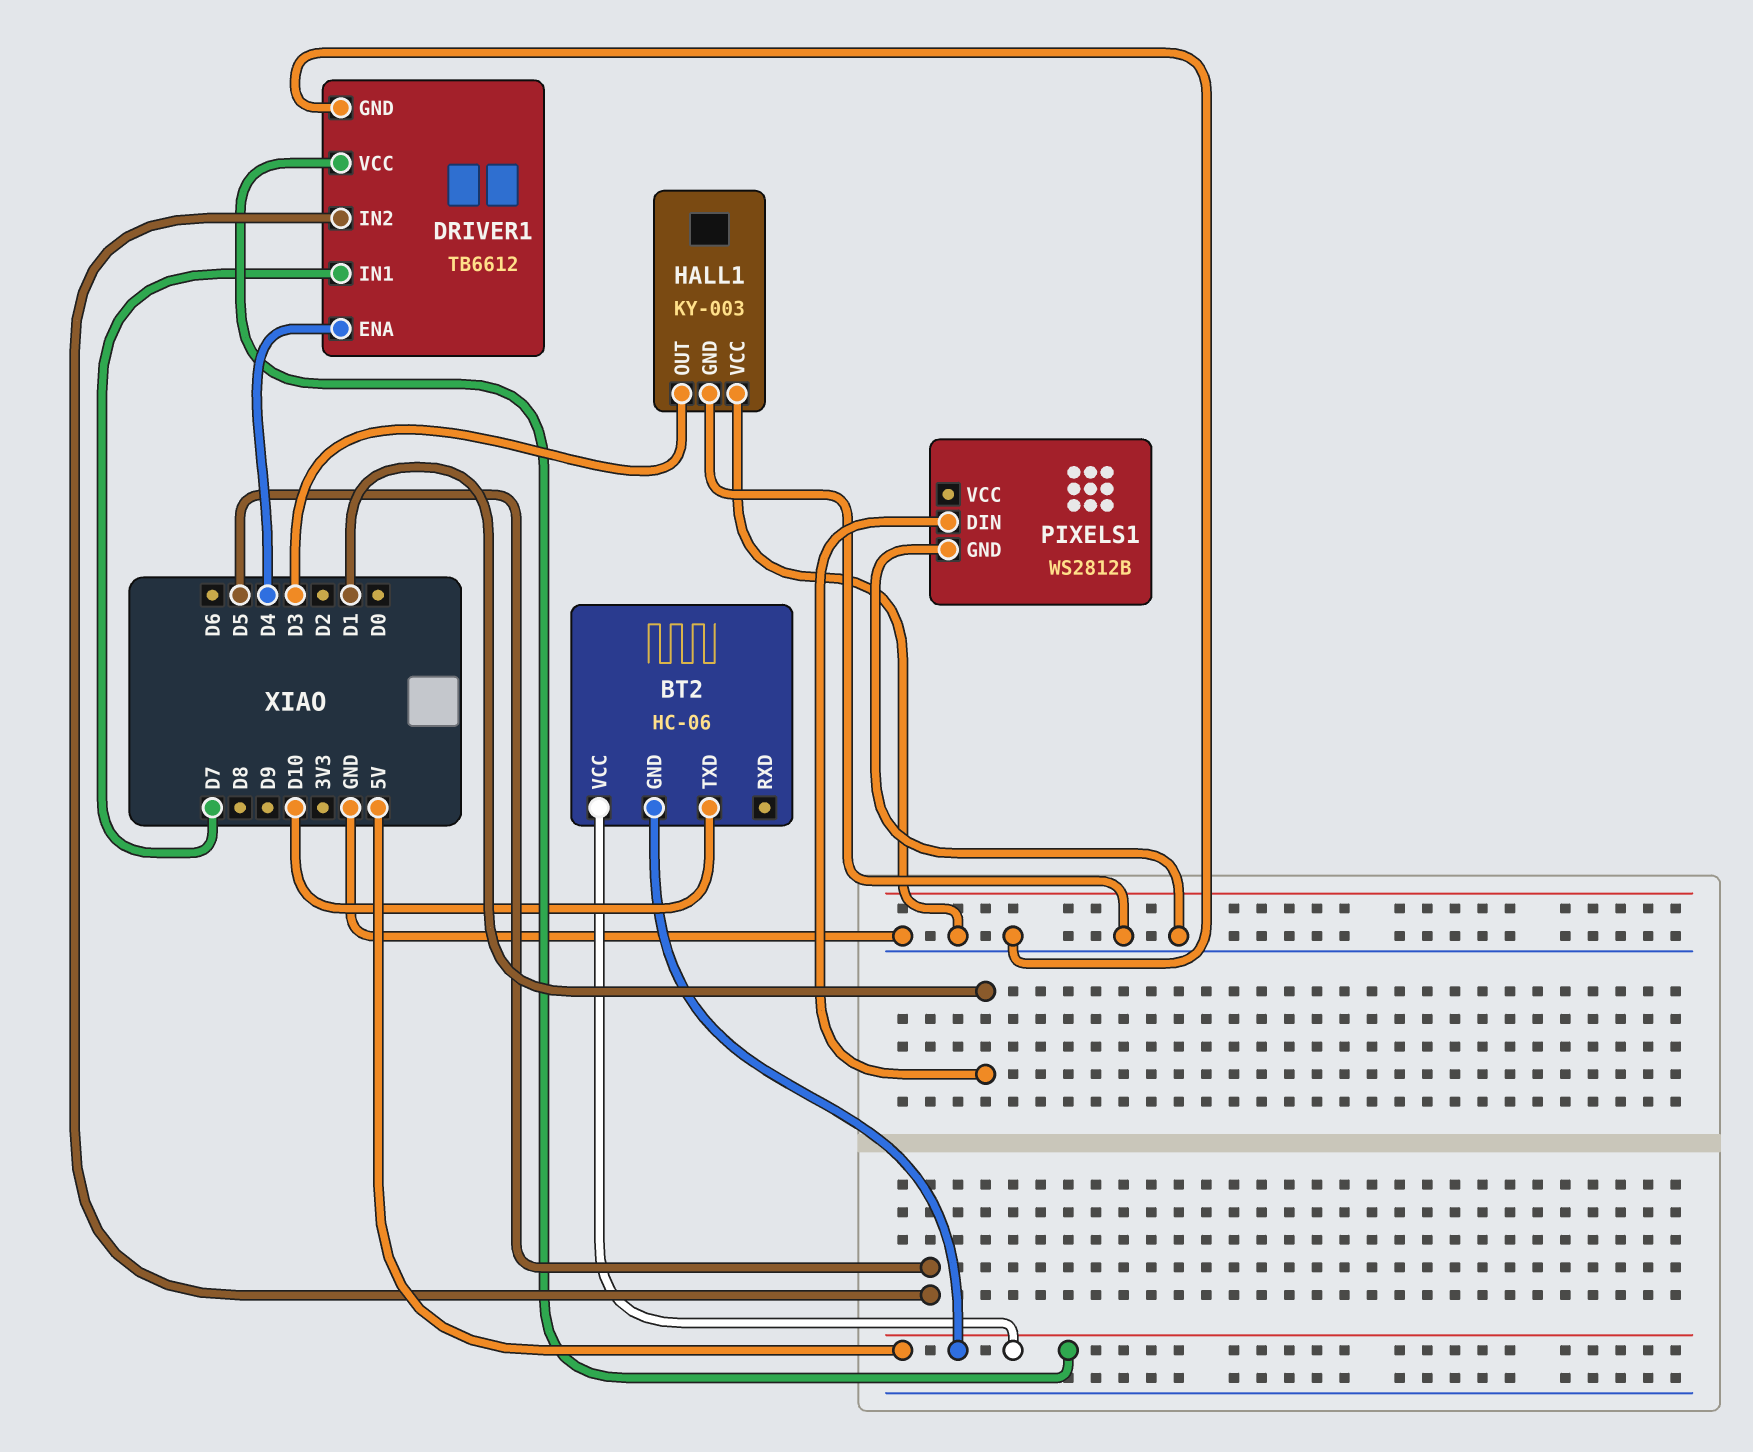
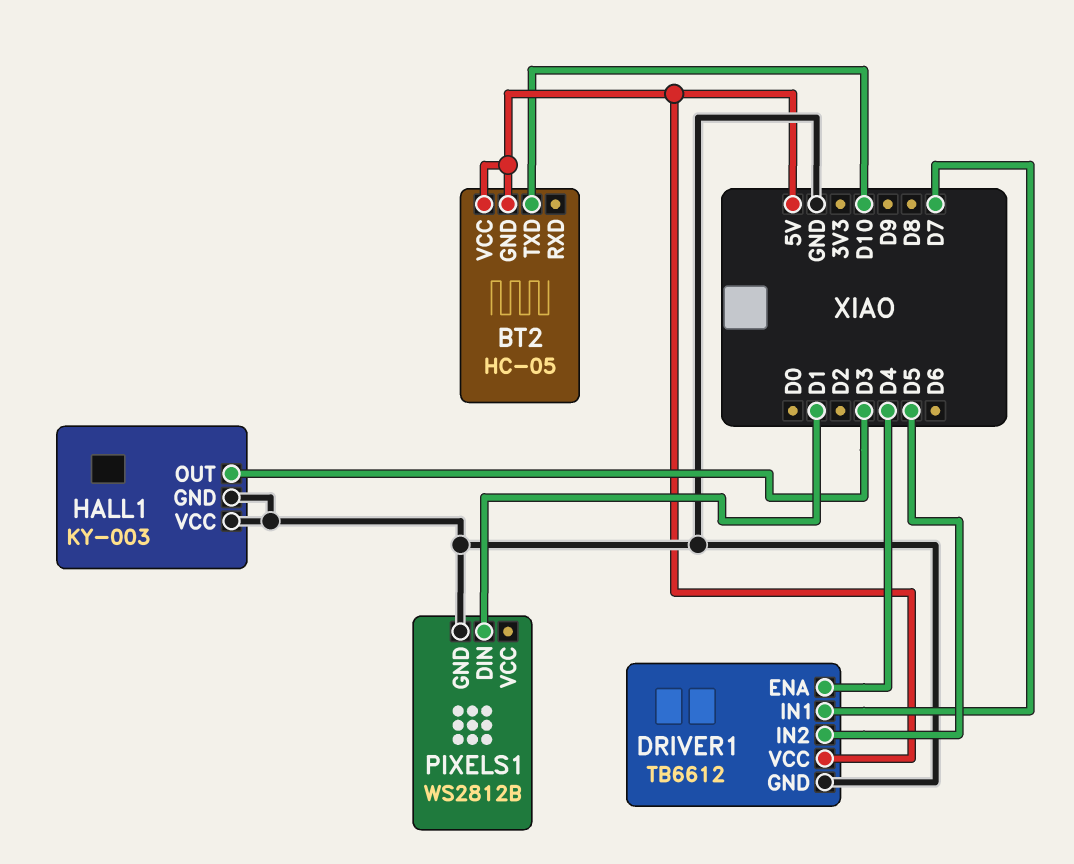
BT2: HC-06 -> HC-05

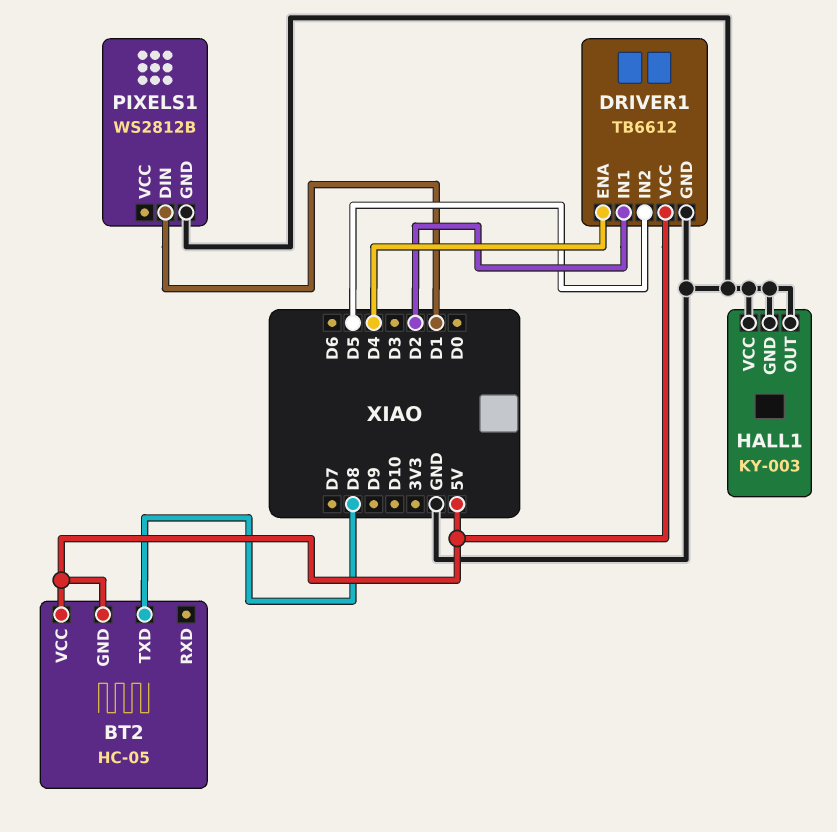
BT2 pin TXD: D10 -> D8
DRIVER1 pin IN1: D7 -> D2
HALL1 pin OUT: D3 -> GND

